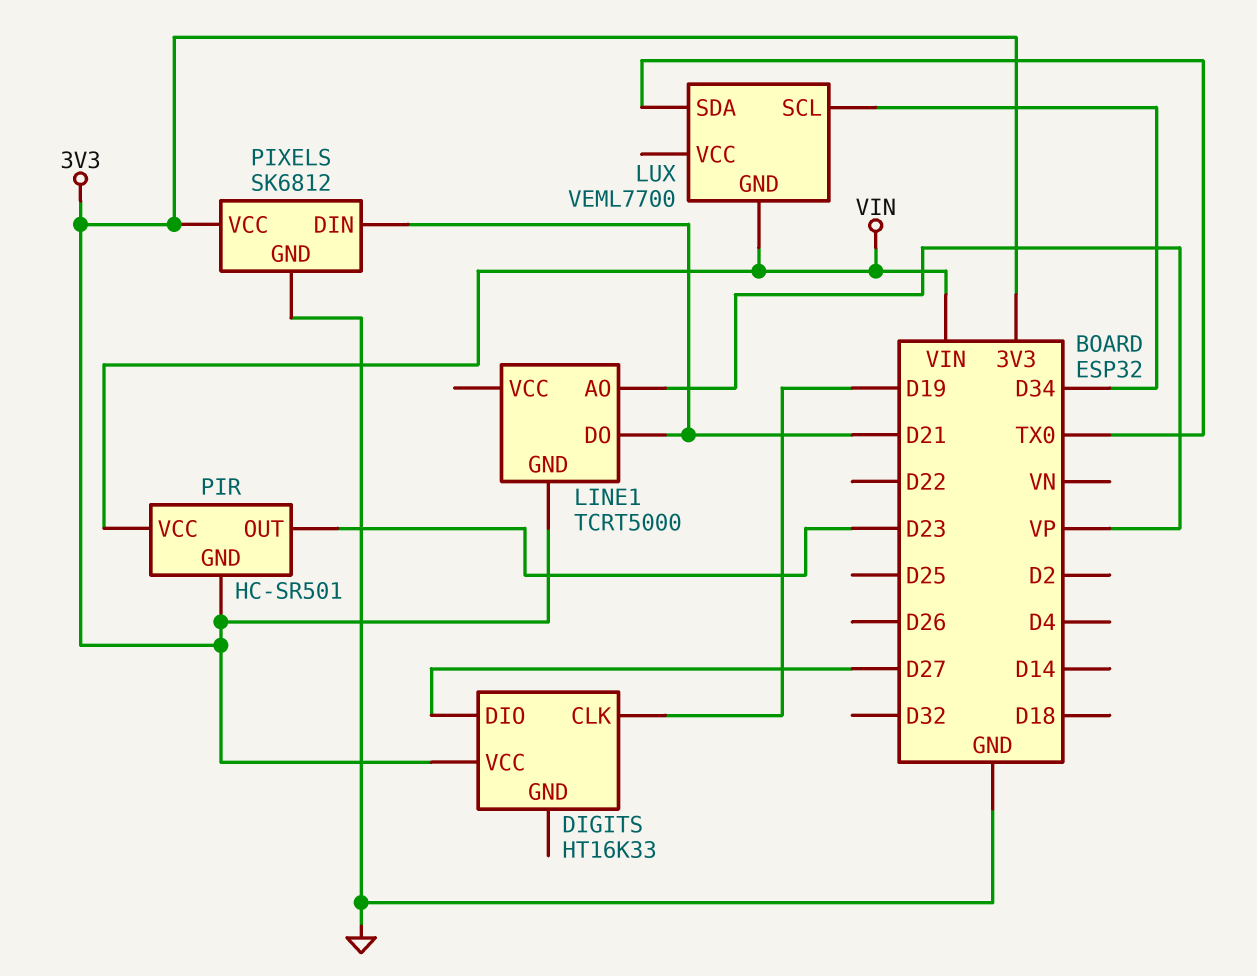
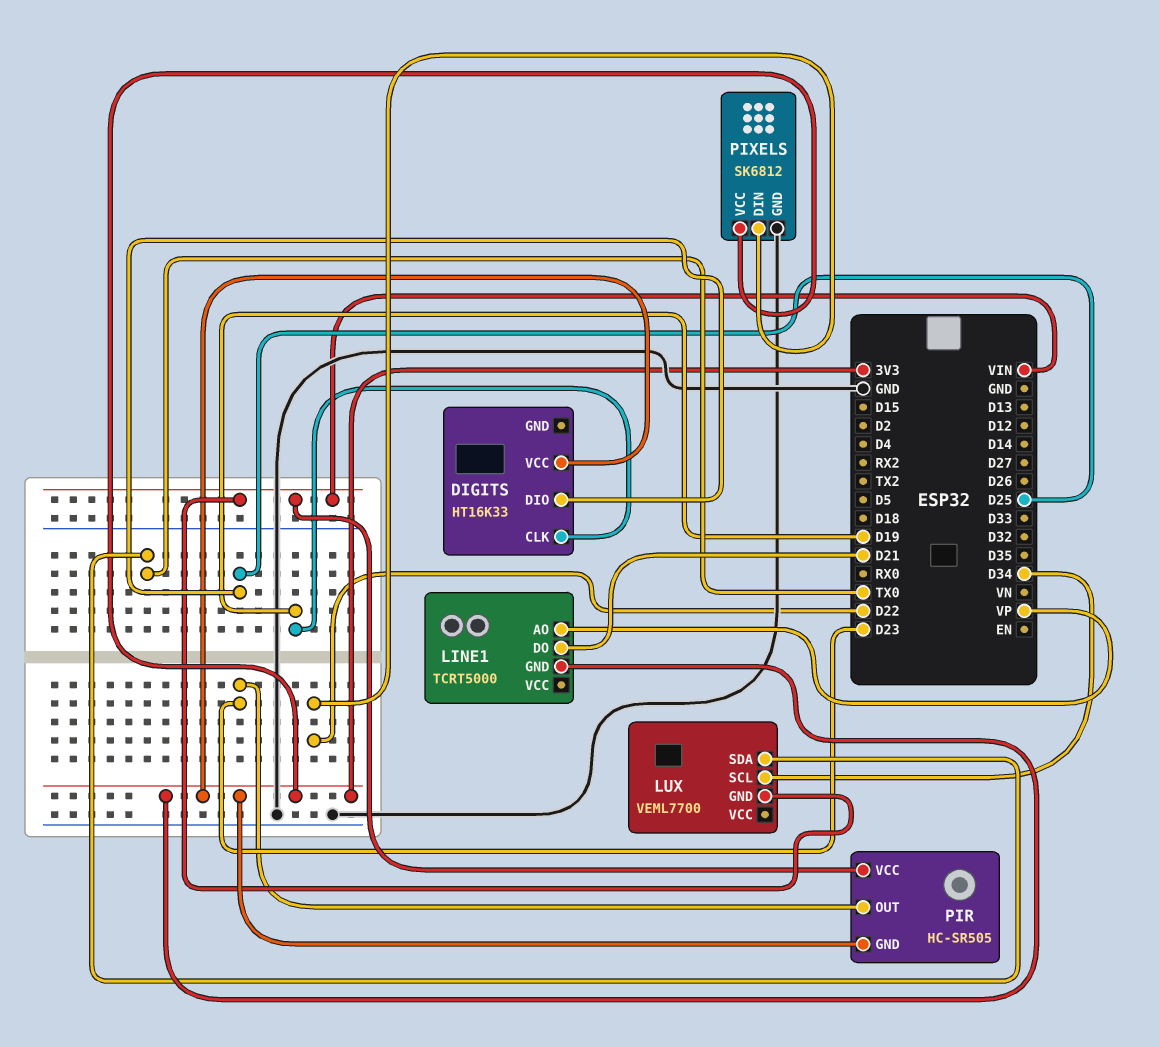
DIGITS pin DIO: D27 -> D25
PIR: HC-SR501 -> HC-SR505
PIXELS pin DIN: D21 -> D22

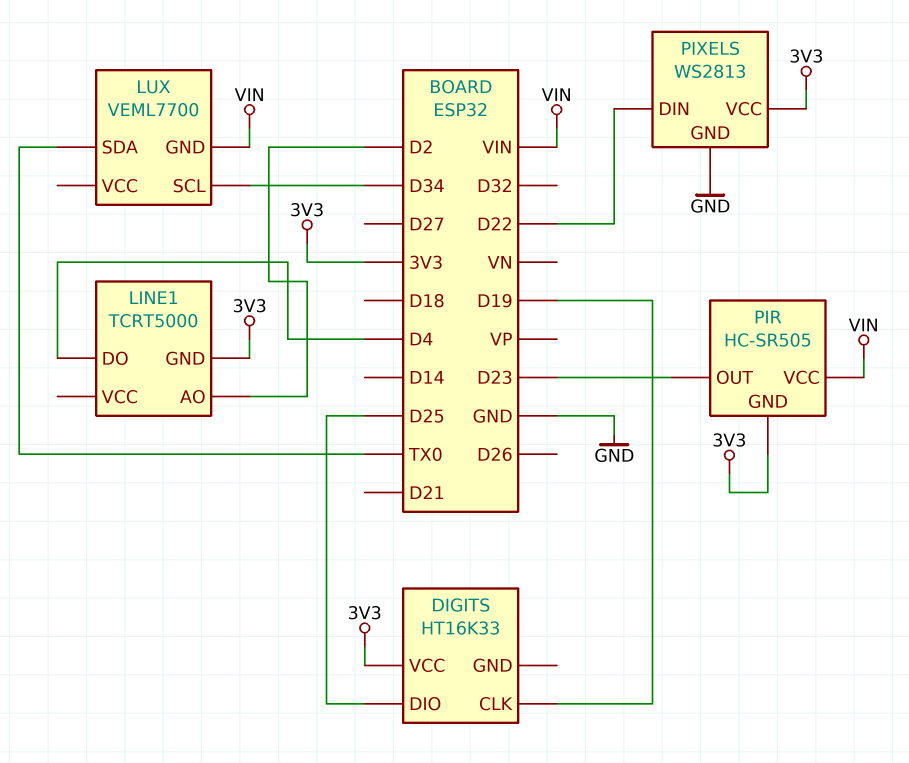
LINE1 pin AO: VP -> D2
LINE1 pin DO: D21 -> D4
PIXELS: SK6812 -> WS2813

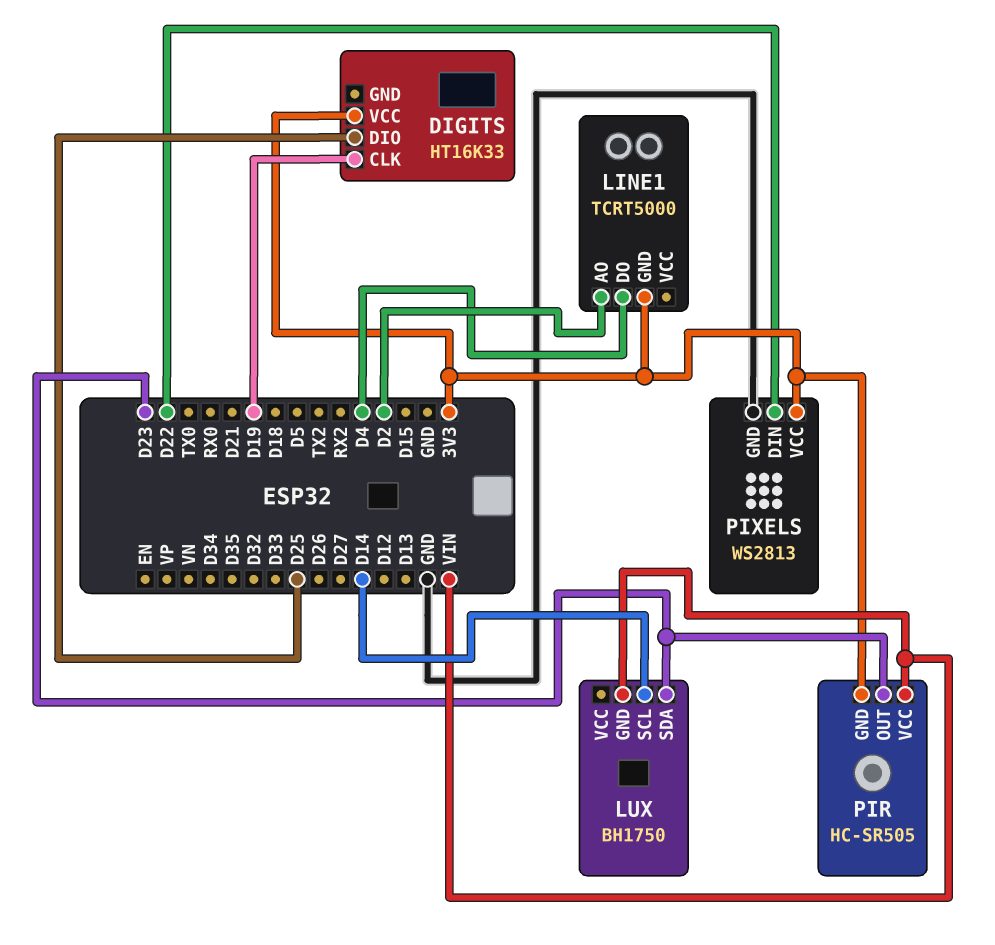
LUX: VEML7700 -> BH1750
LUX pin SCL: D34 -> D14
LUX pin SDA: TX0 -> D23

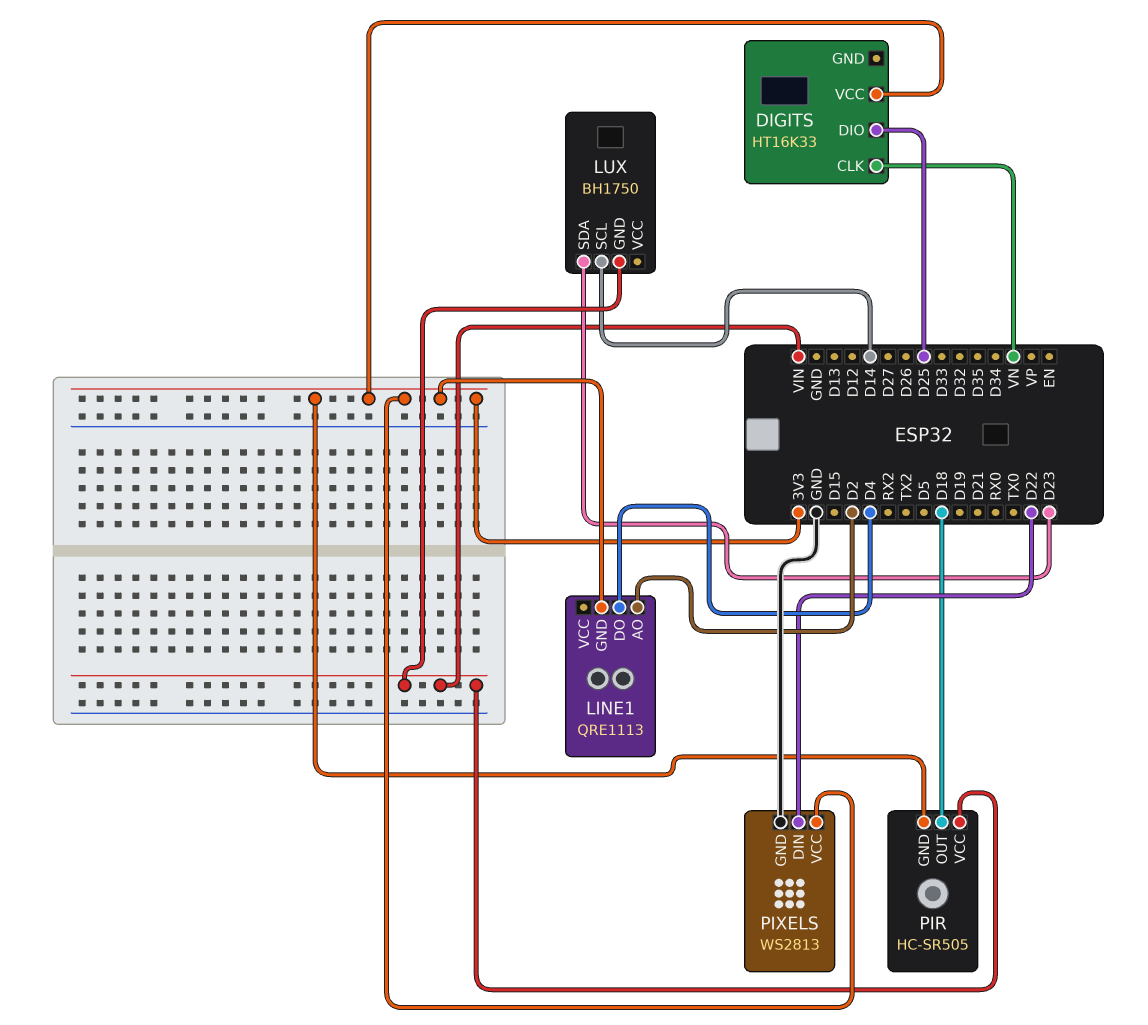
DIGITS pin CLK: D19 -> VN
LINE1: TCRT5000 -> QRE1113
PIR pin OUT: D23 -> D18

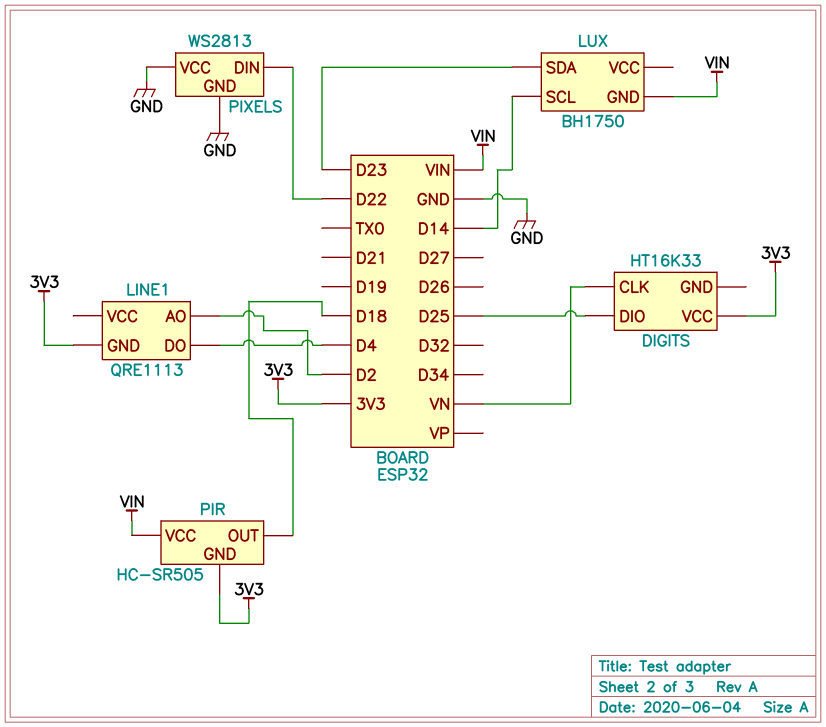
PIXELS pin VCC: 3V3 -> GND

